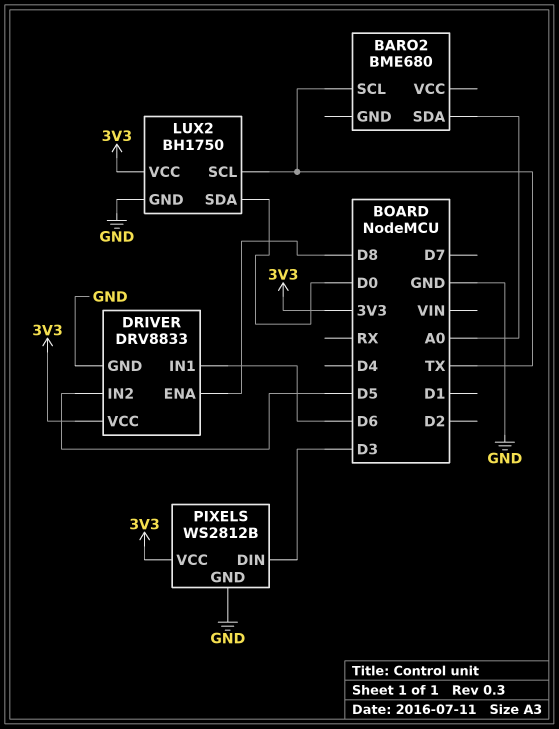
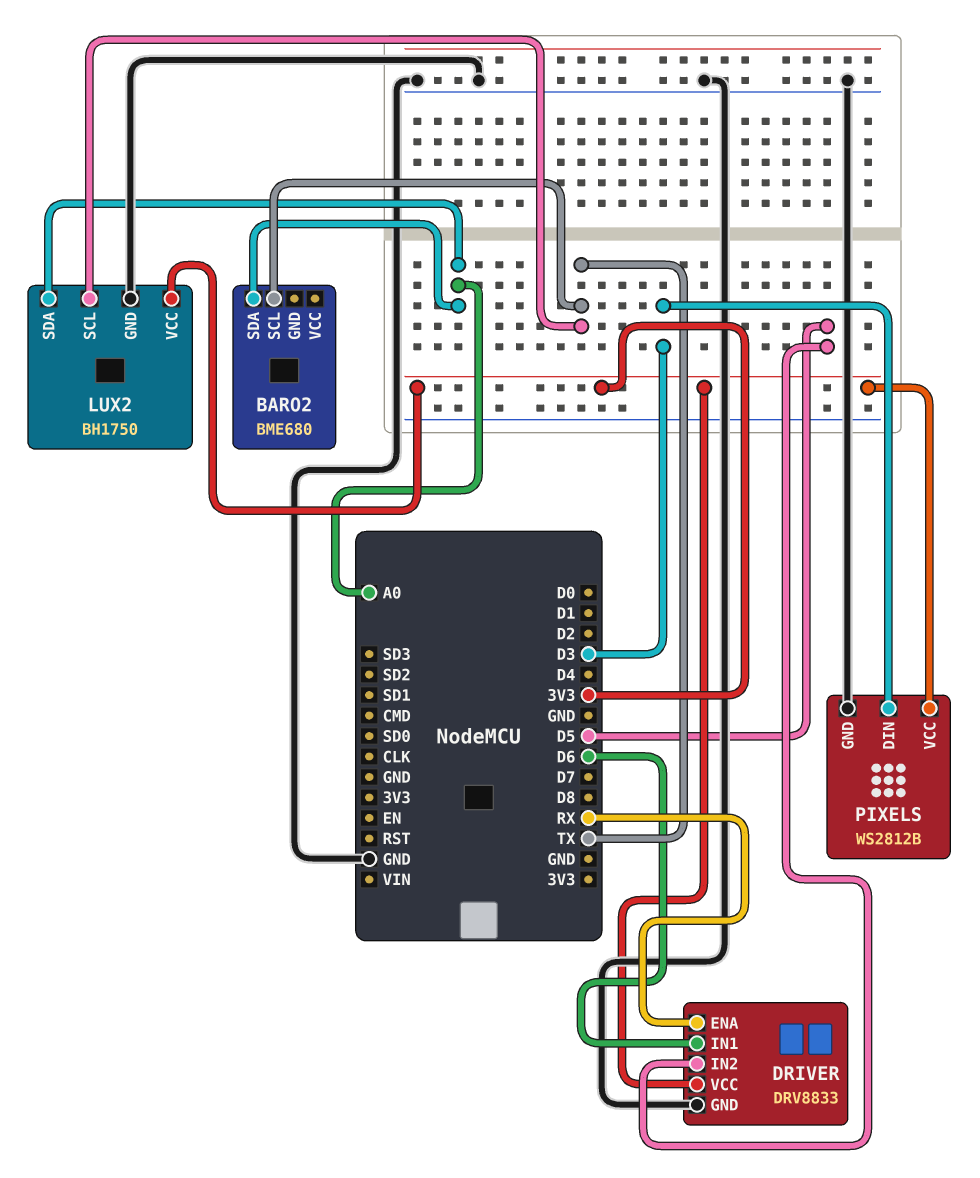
DRIVER pin ENA: D8 -> RX
LUX2 pin SDA: D0 -> A0

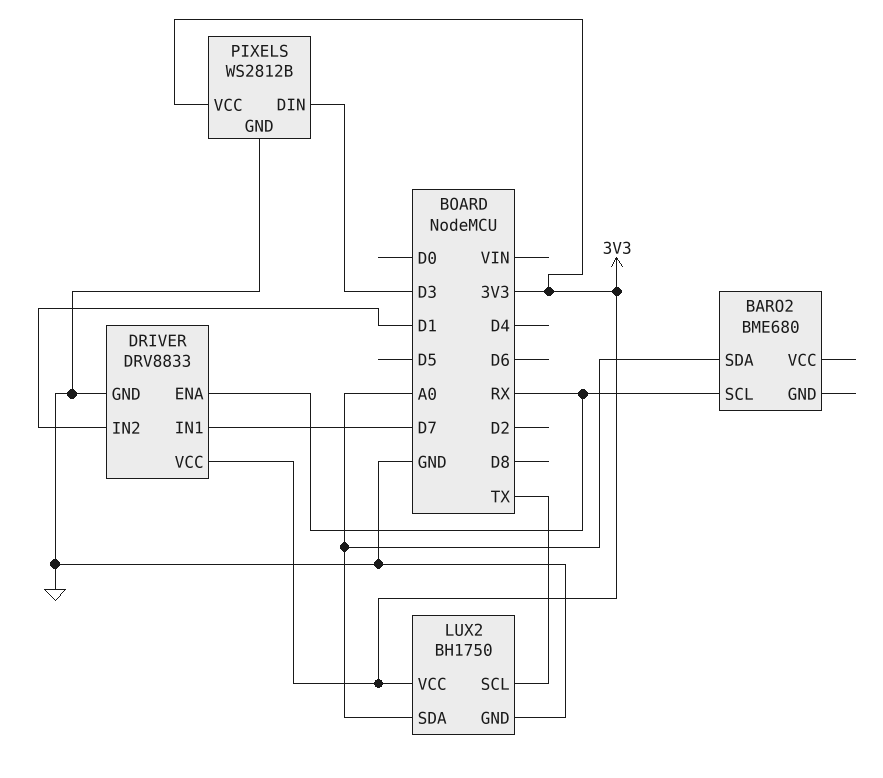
BARO2 pin SCL: TX -> RX
DRIVER pin IN1: D6 -> D7
DRIVER pin IN2: D5 -> D1

